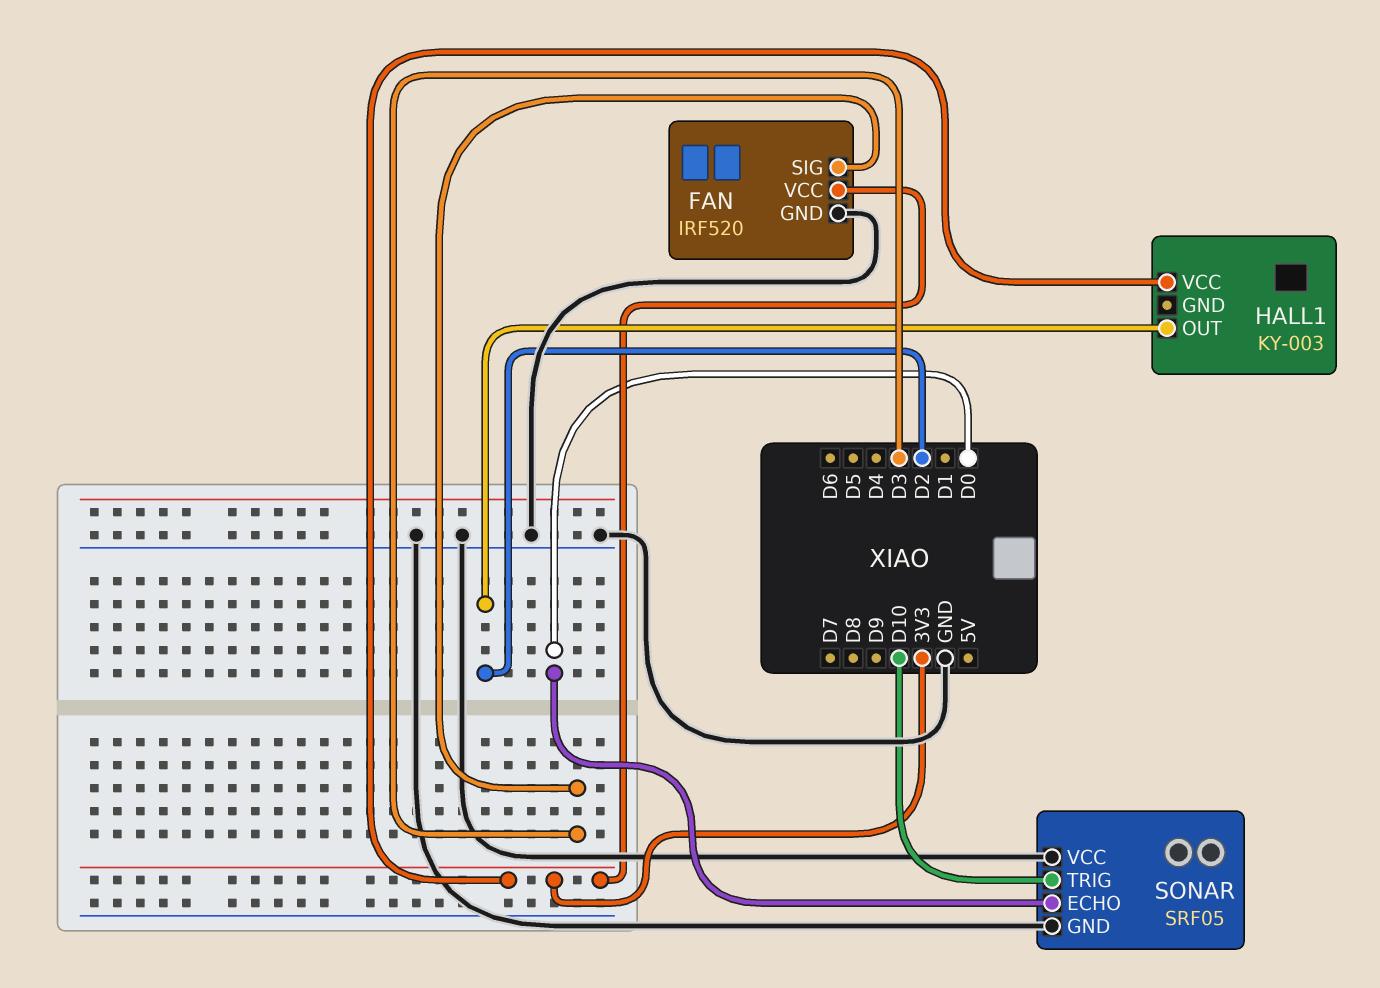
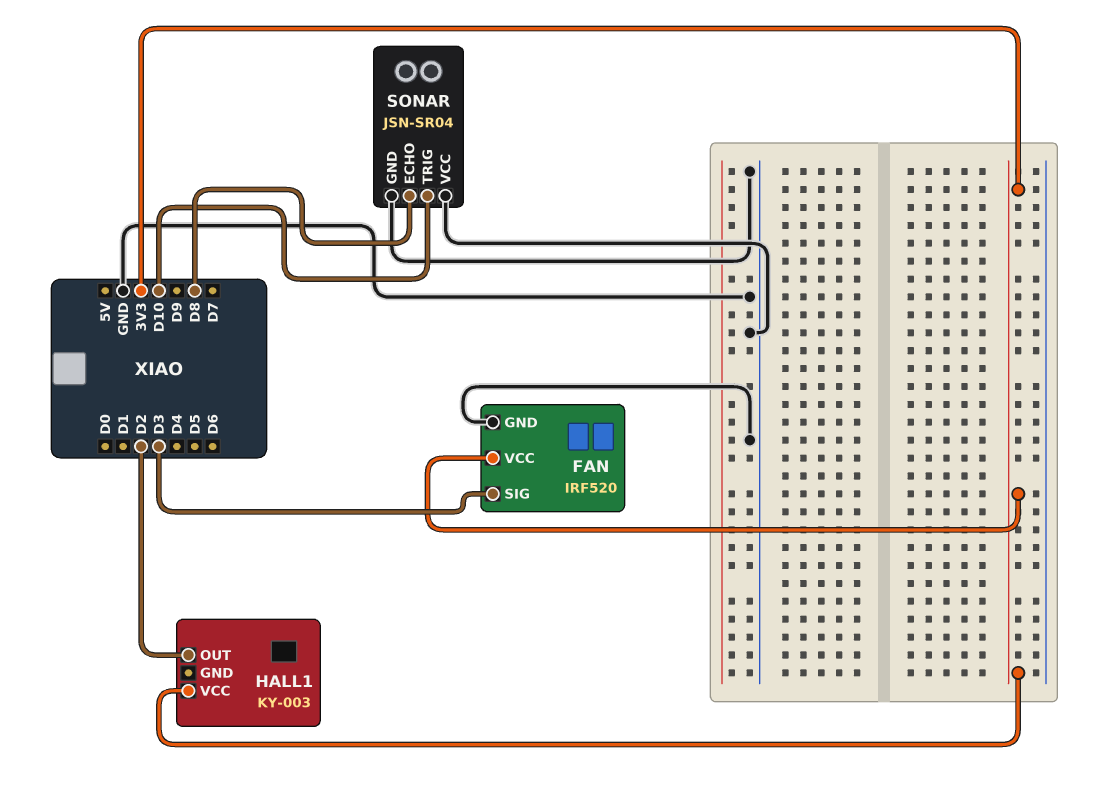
SONAR: SRF05 -> JSN-SR04
SONAR pin ECHO: D0 -> D8

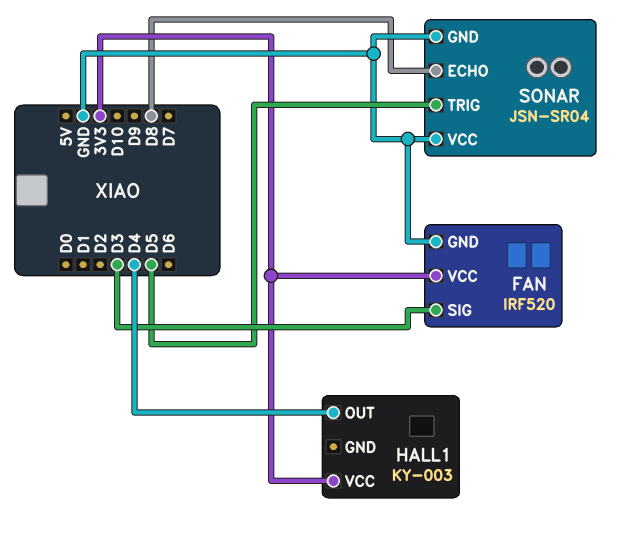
HALL1 pin OUT: D2 -> D4
SONAR pin TRIG: D10 -> D5

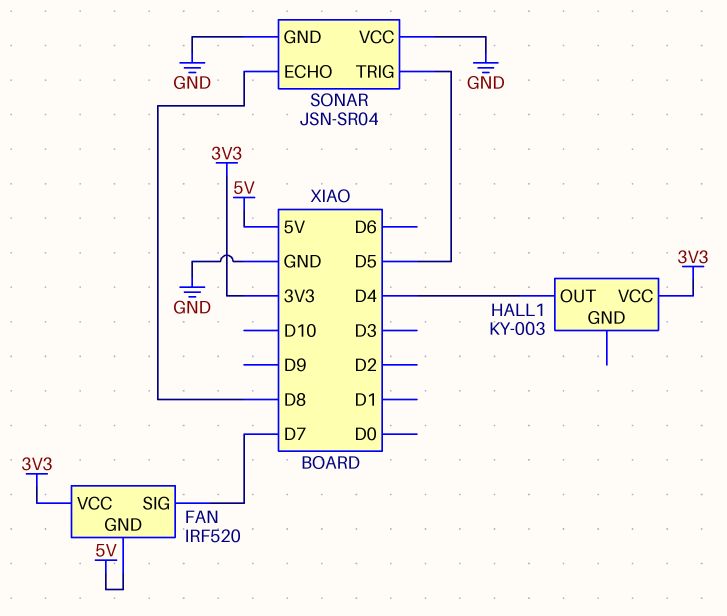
FAN pin GND: GND -> 5V
FAN pin SIG: D3 -> D7

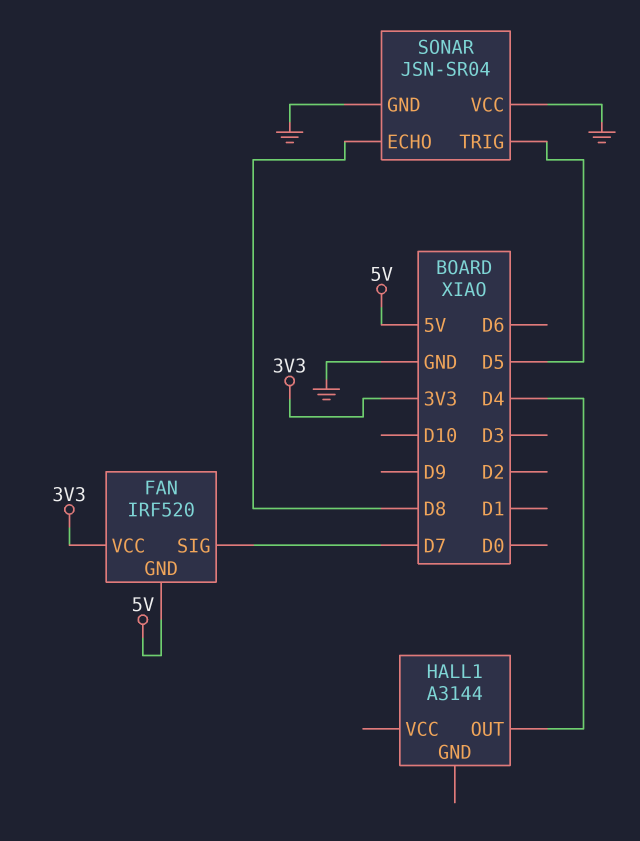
HALL1: KY-003 -> A3144
HALL1 pin VCC: 3V3 -> none

